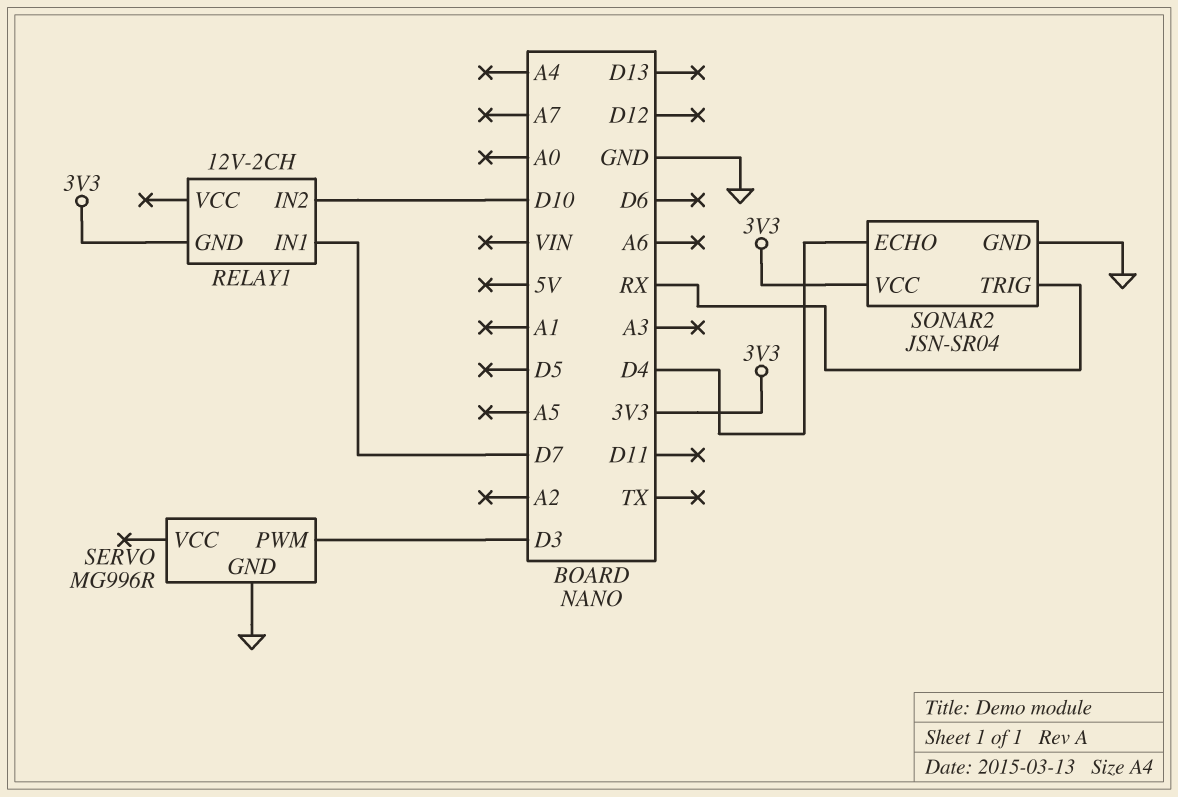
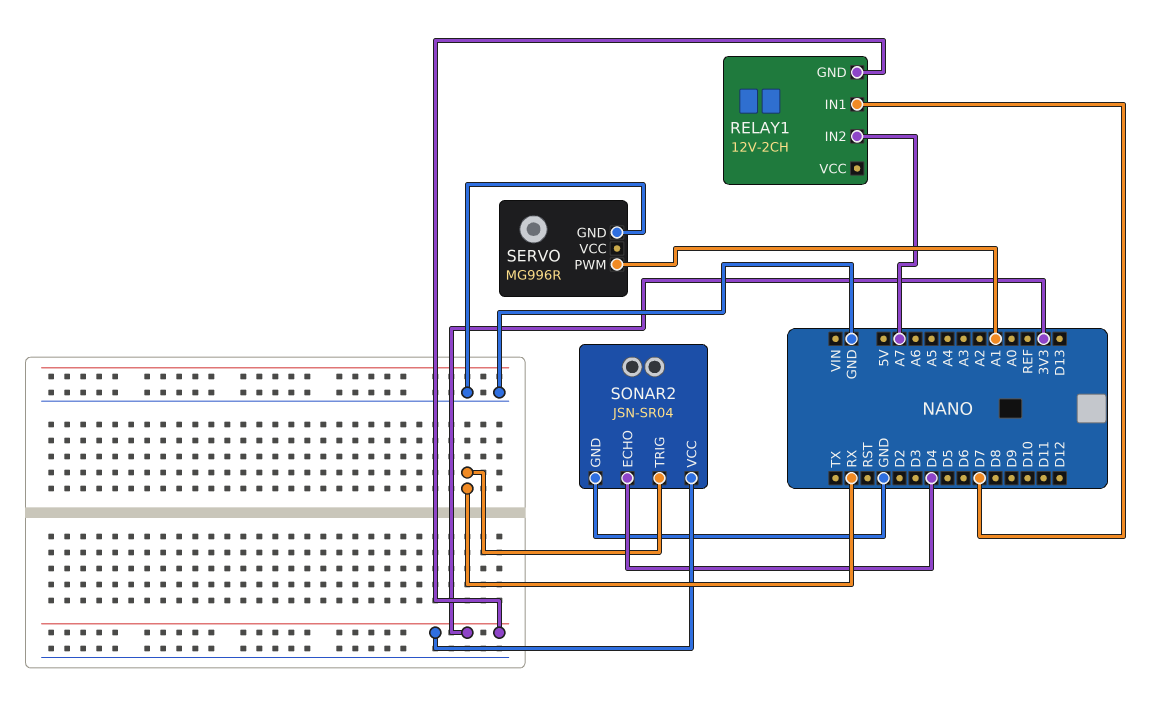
RELAY1 pin IN2: D10 -> A7
SERVO pin PWM: D3 -> A1

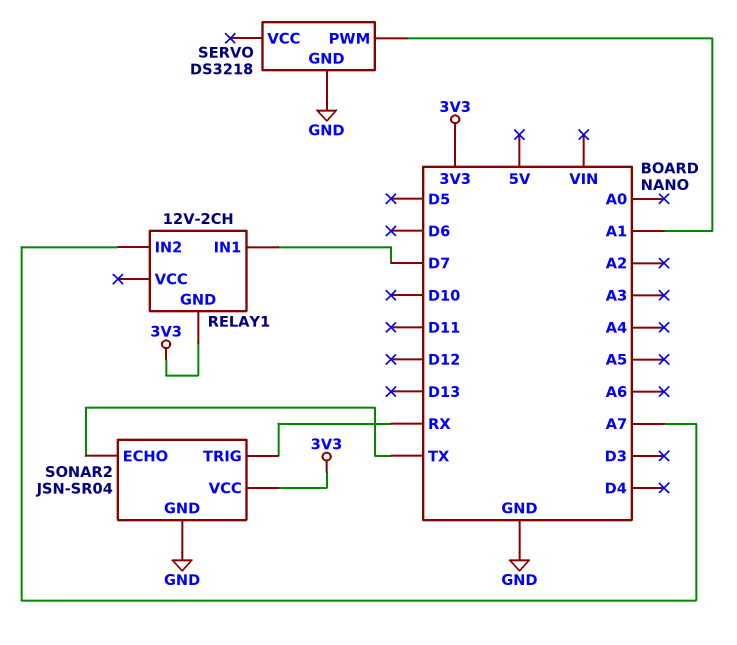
SERVO: MG996R -> DS3218
SONAR2 pin ECHO: D4 -> TX

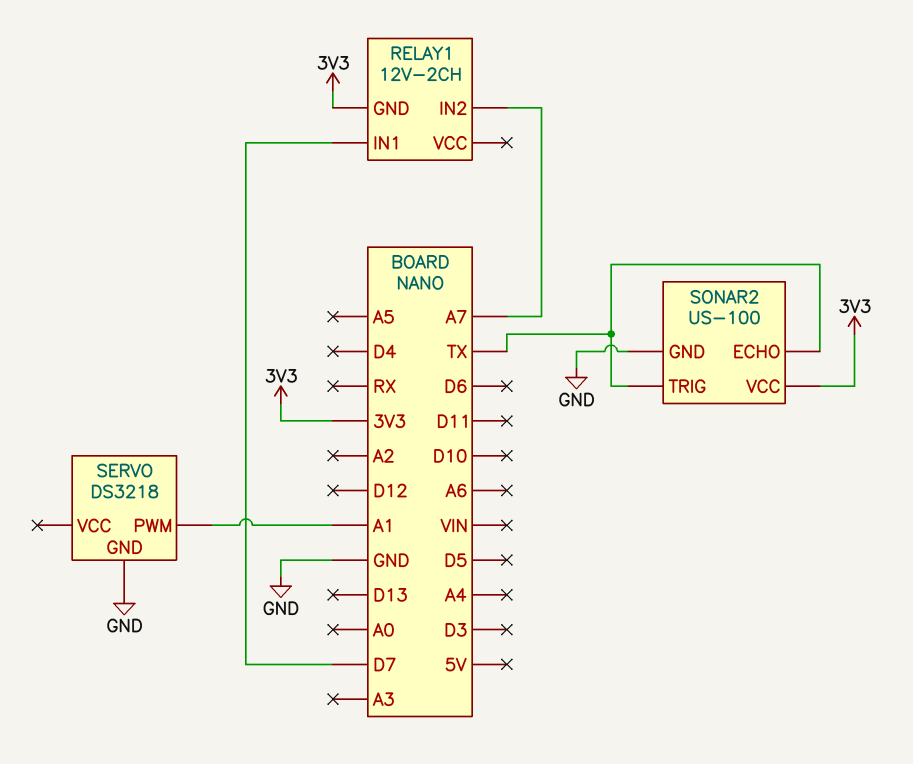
SONAR2: JSN-SR04 -> US-100
SONAR2 pin TRIG: RX -> TX

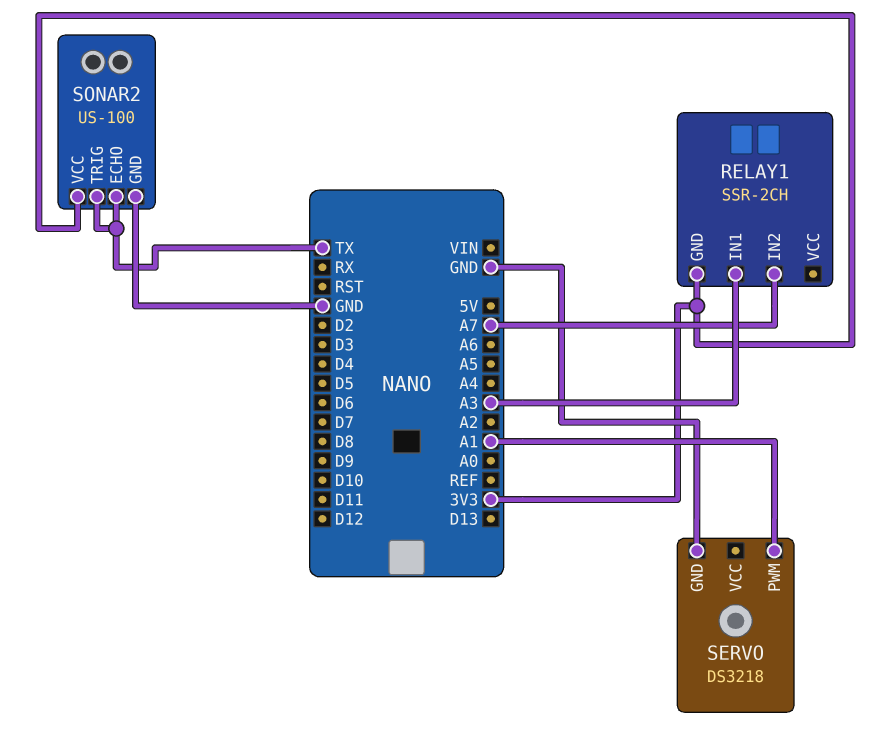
RELAY1: 12V-2CH -> SSR-2CH
RELAY1 pin IN1: D7 -> A3

